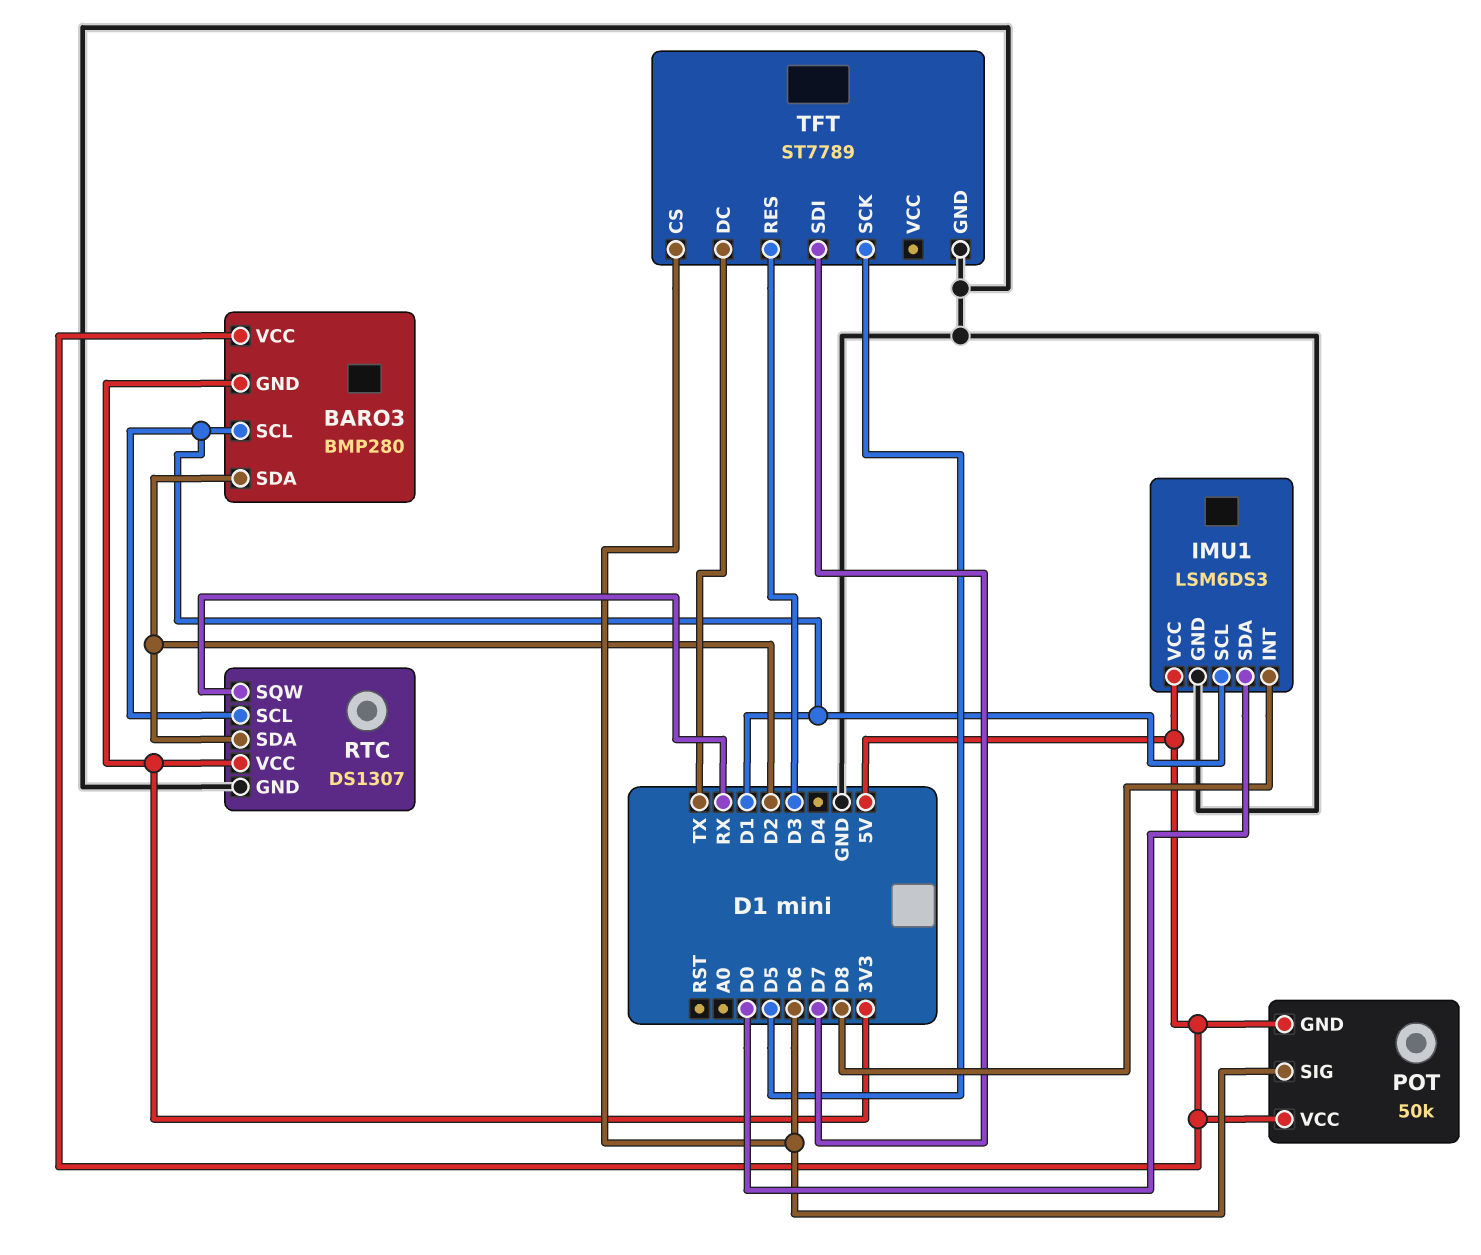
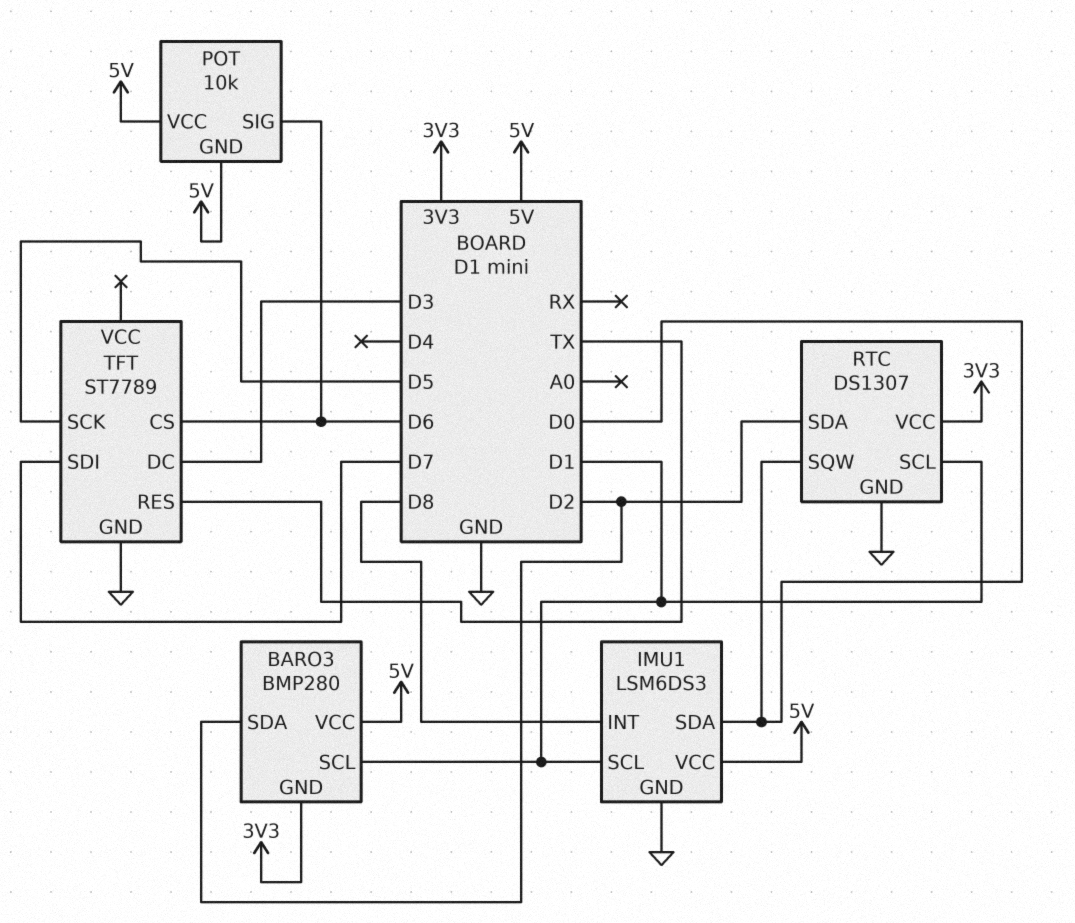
POT: 50k -> 10k
RTC pin SQW: RX -> D0
TFT pin DC: TX -> D3
TFT pin RES: D3 -> TX

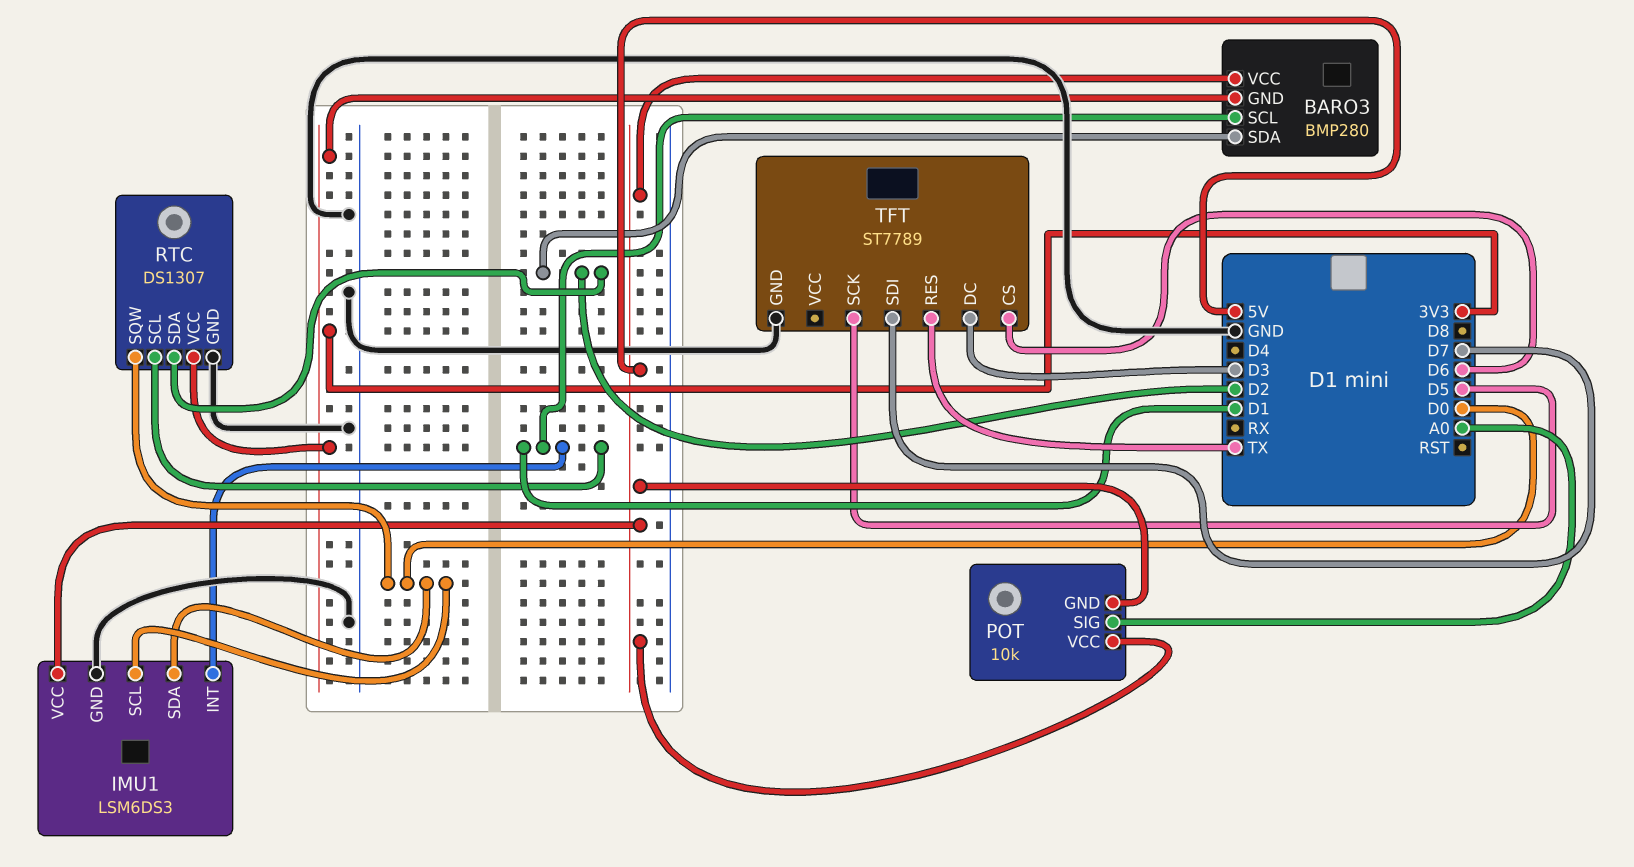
IMU1 pin INT: D8 -> D1
IMU1 pin SCL: D1 -> D0
POT pin SIG: D6 -> A0

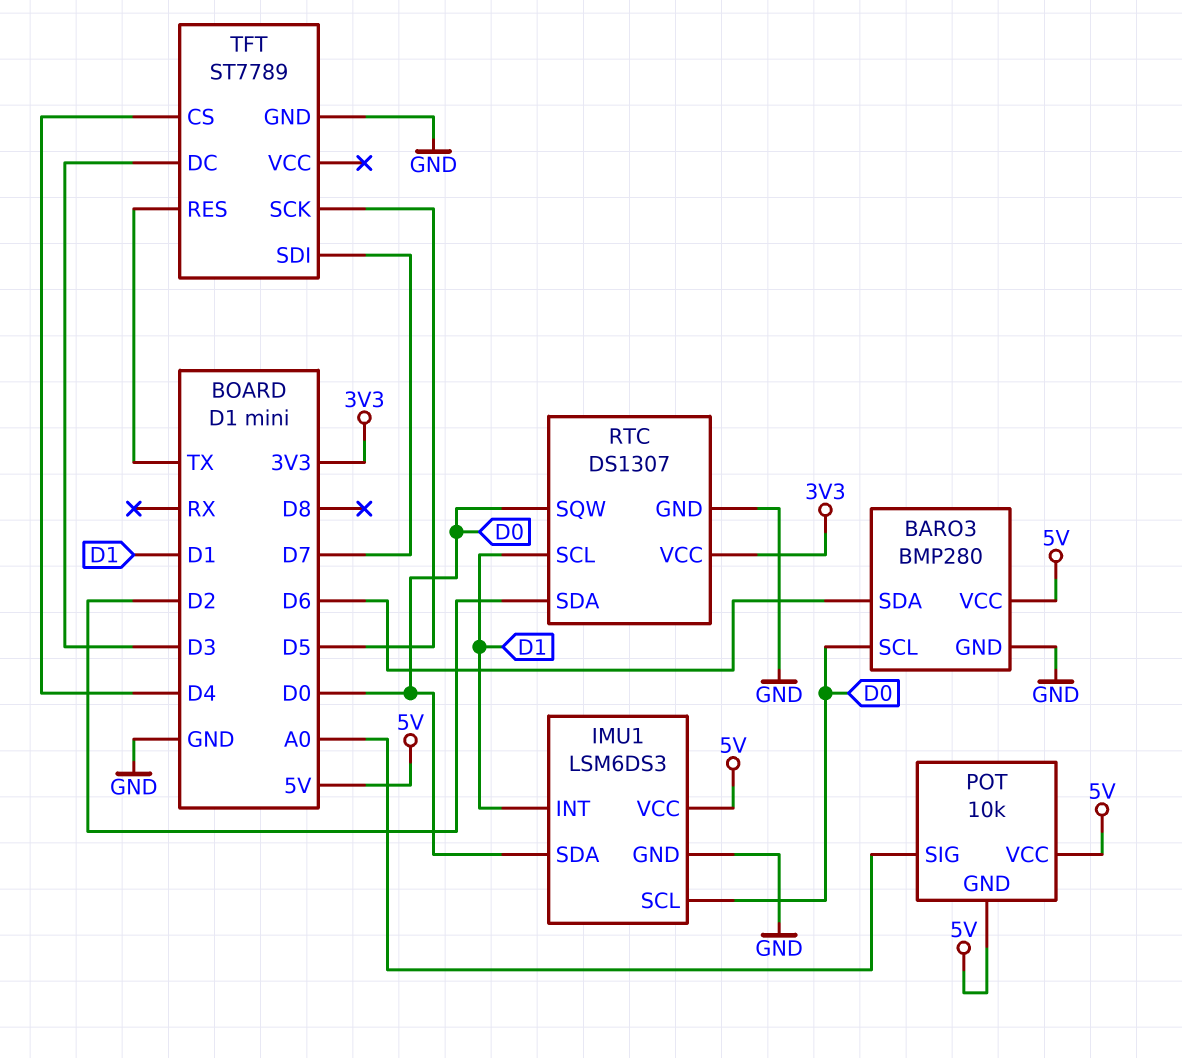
BARO3 pin GND: 3V3 -> GND
BARO3 pin SCL: D1 -> D0
BARO3 pin SDA: D2 -> D6
TFT pin CS: D6 -> D4

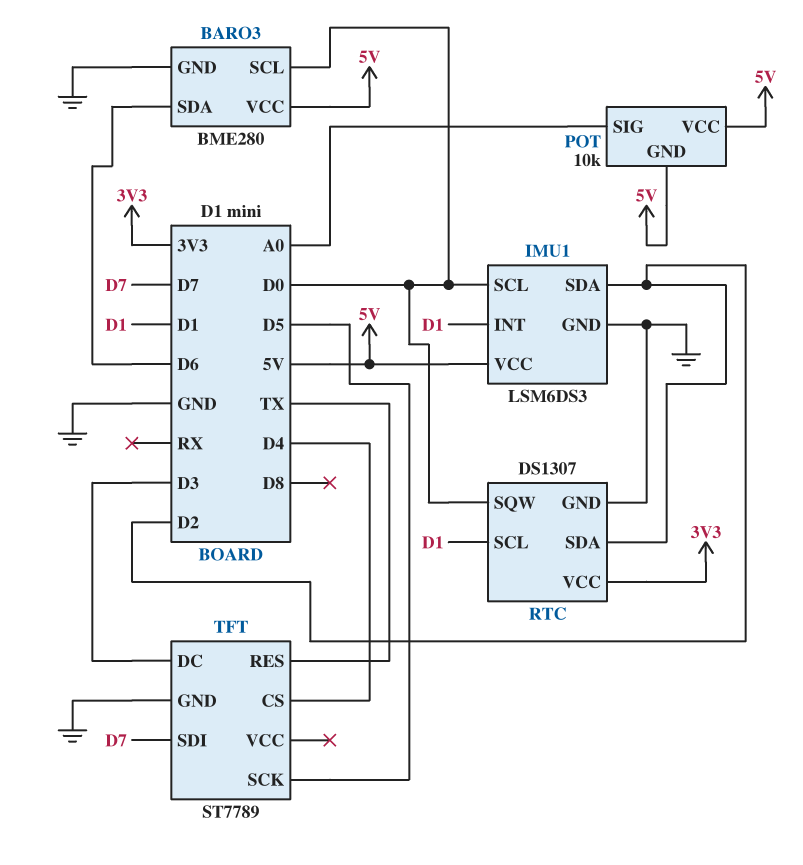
BARO3: BMP280 -> BME280
IMU1 pin SDA: D0 -> D2

